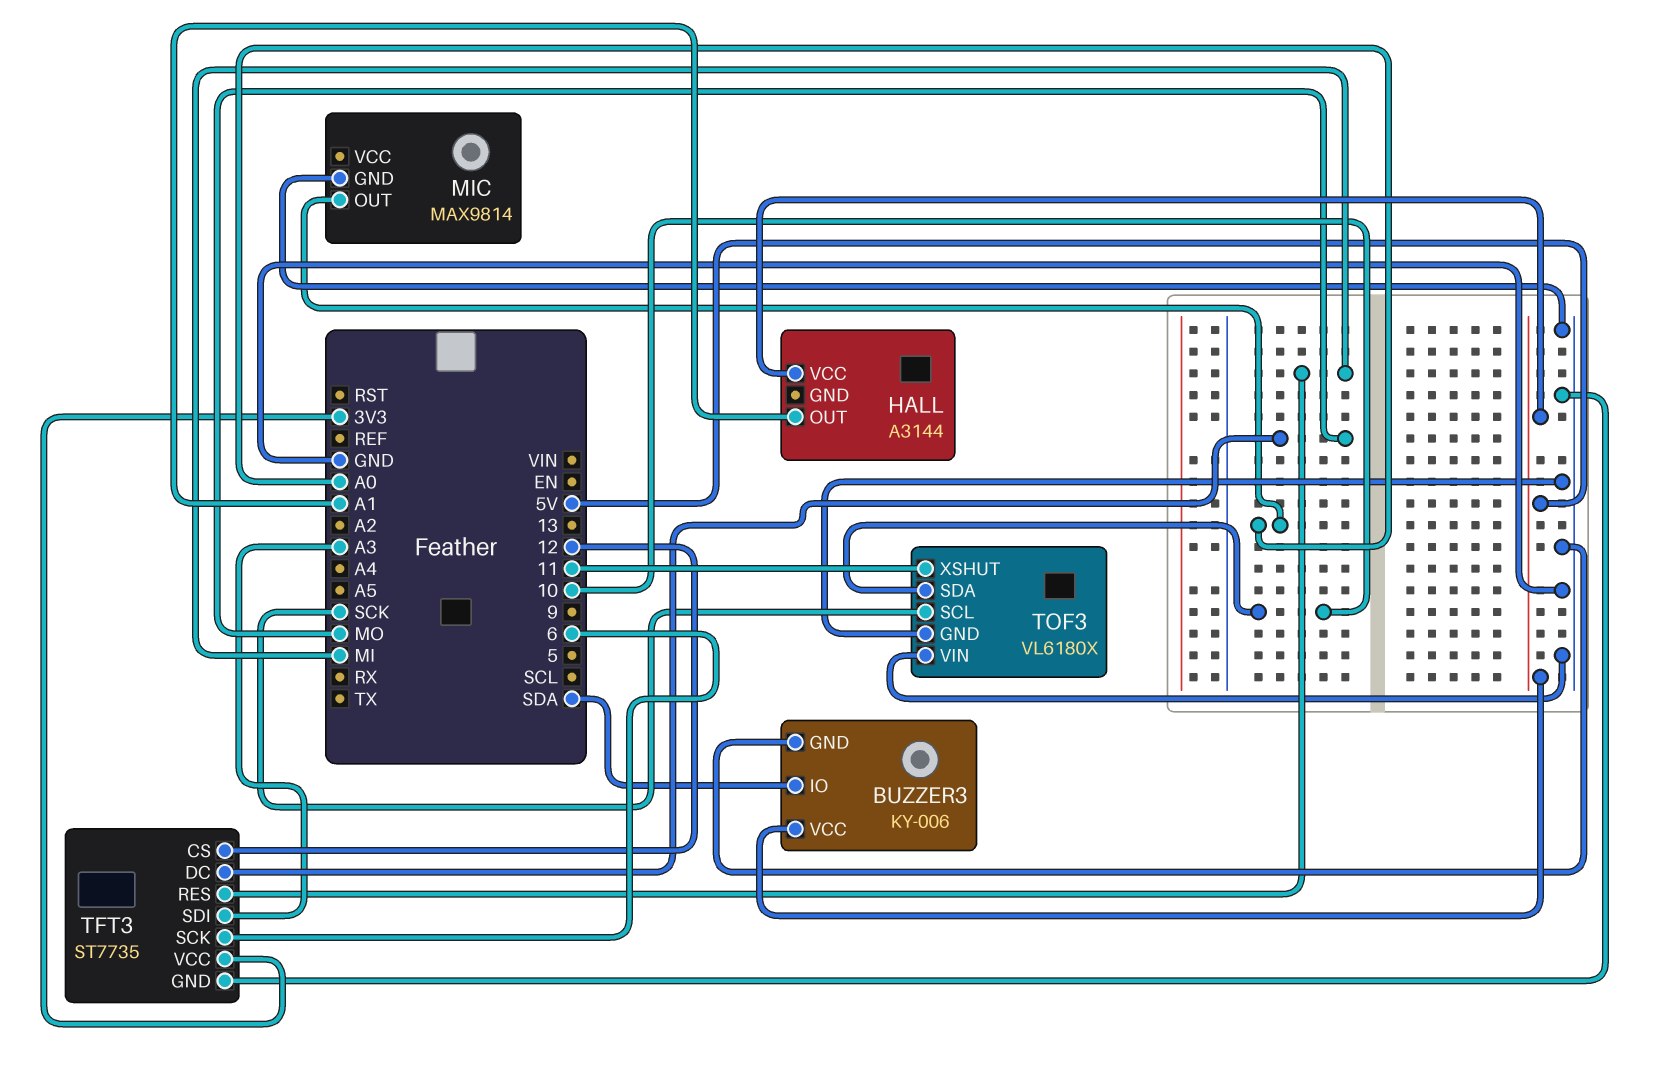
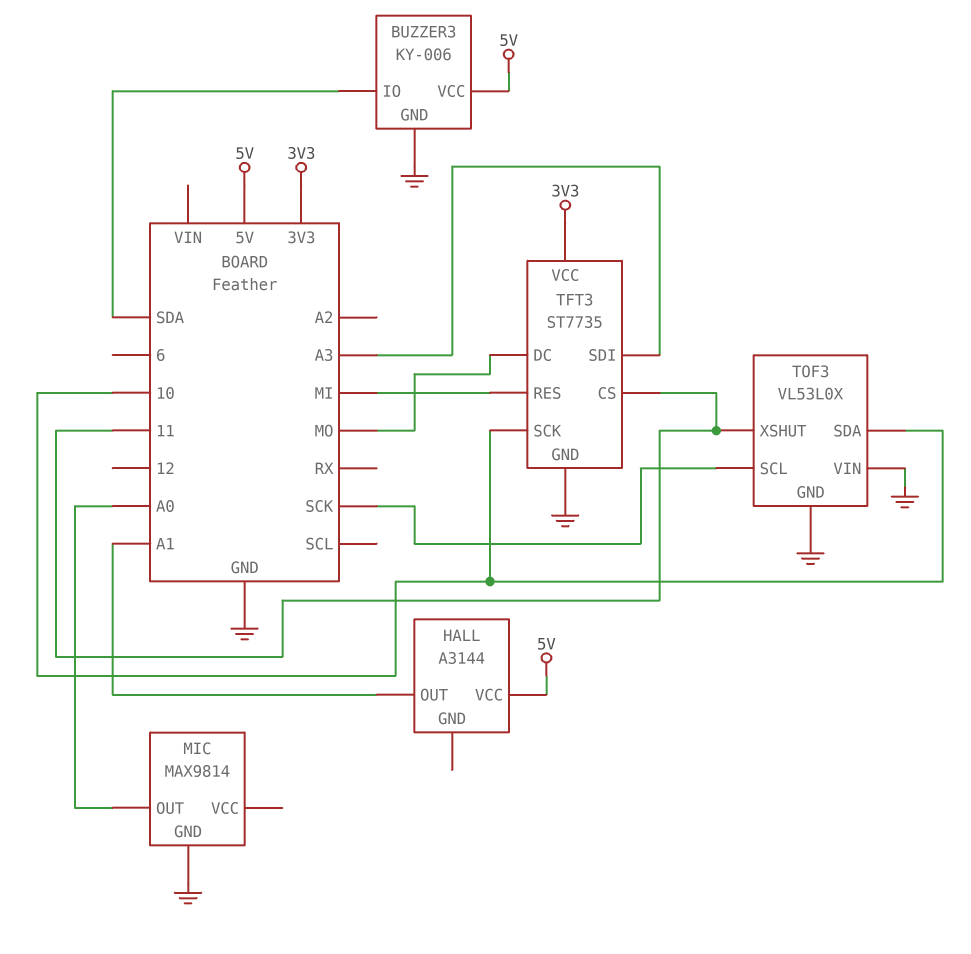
TFT3 pin CS: 12 -> 11
TFT3 pin SCK: 6 -> 10
TOF3: VL6180X -> VL53L0X

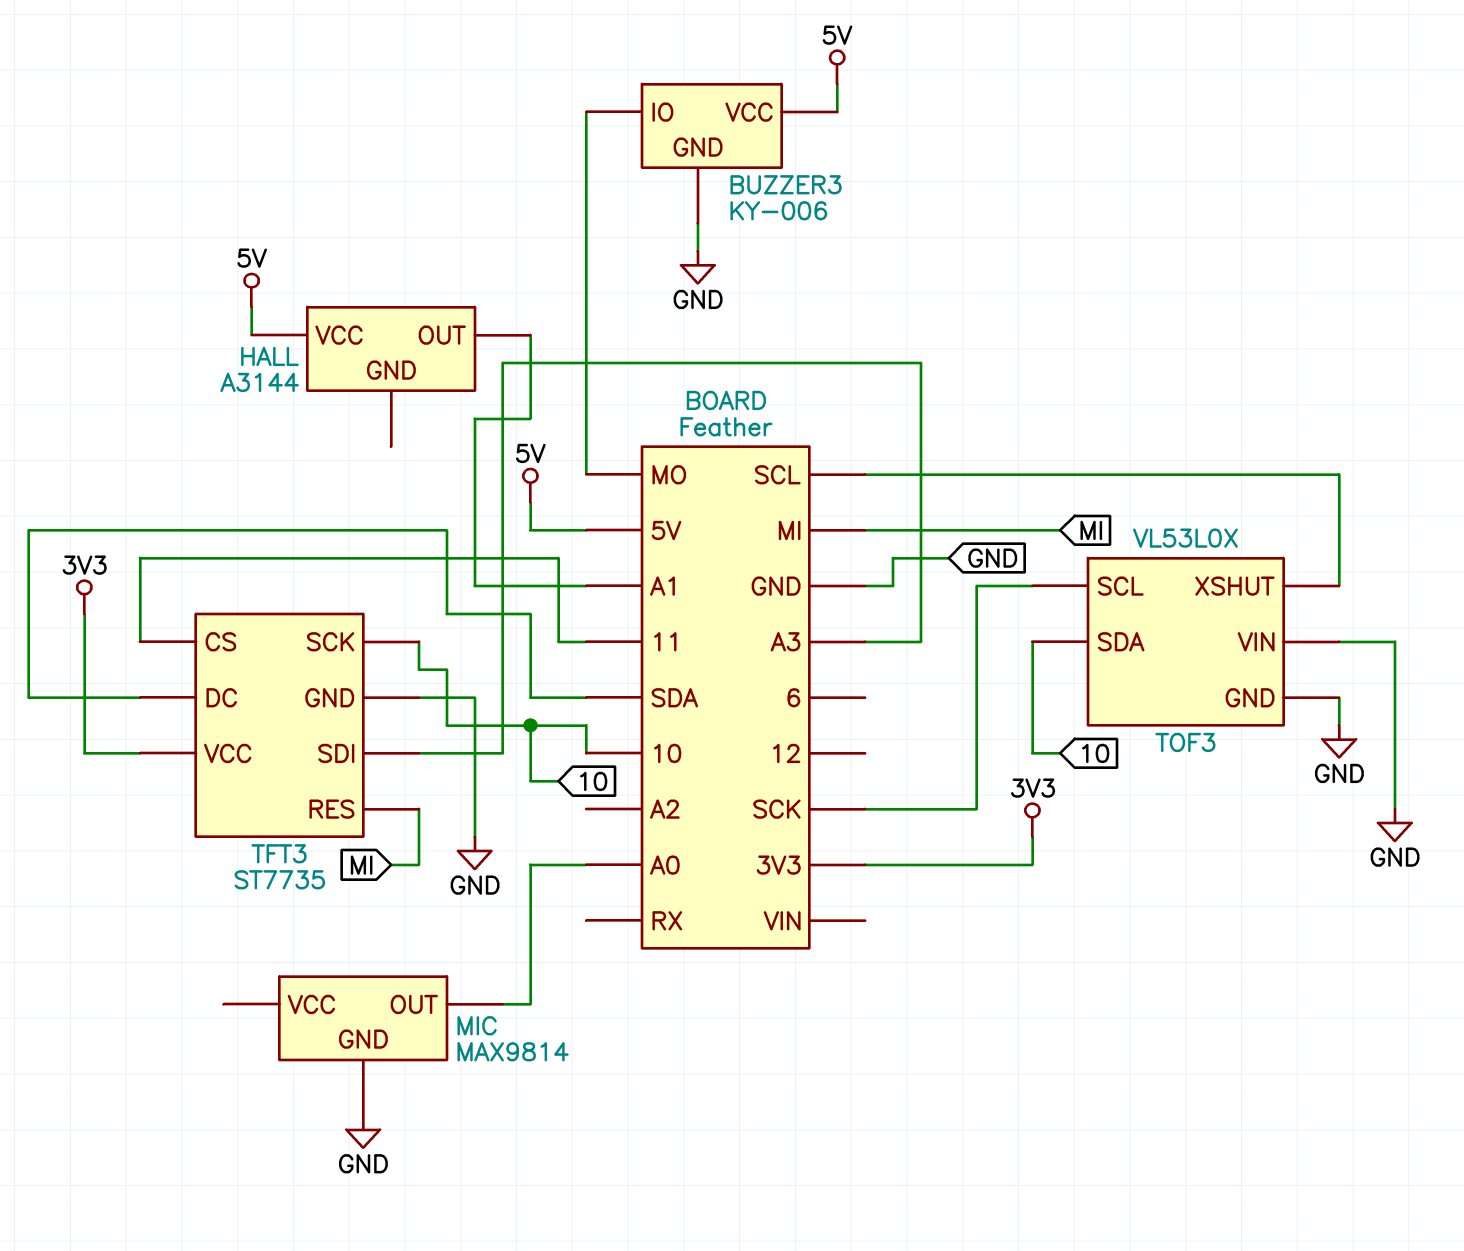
BUZZER3 pin IO: SDA -> MO
TFT3 pin DC: MO -> SDA
TOF3 pin XSHUT: 11 -> SCL

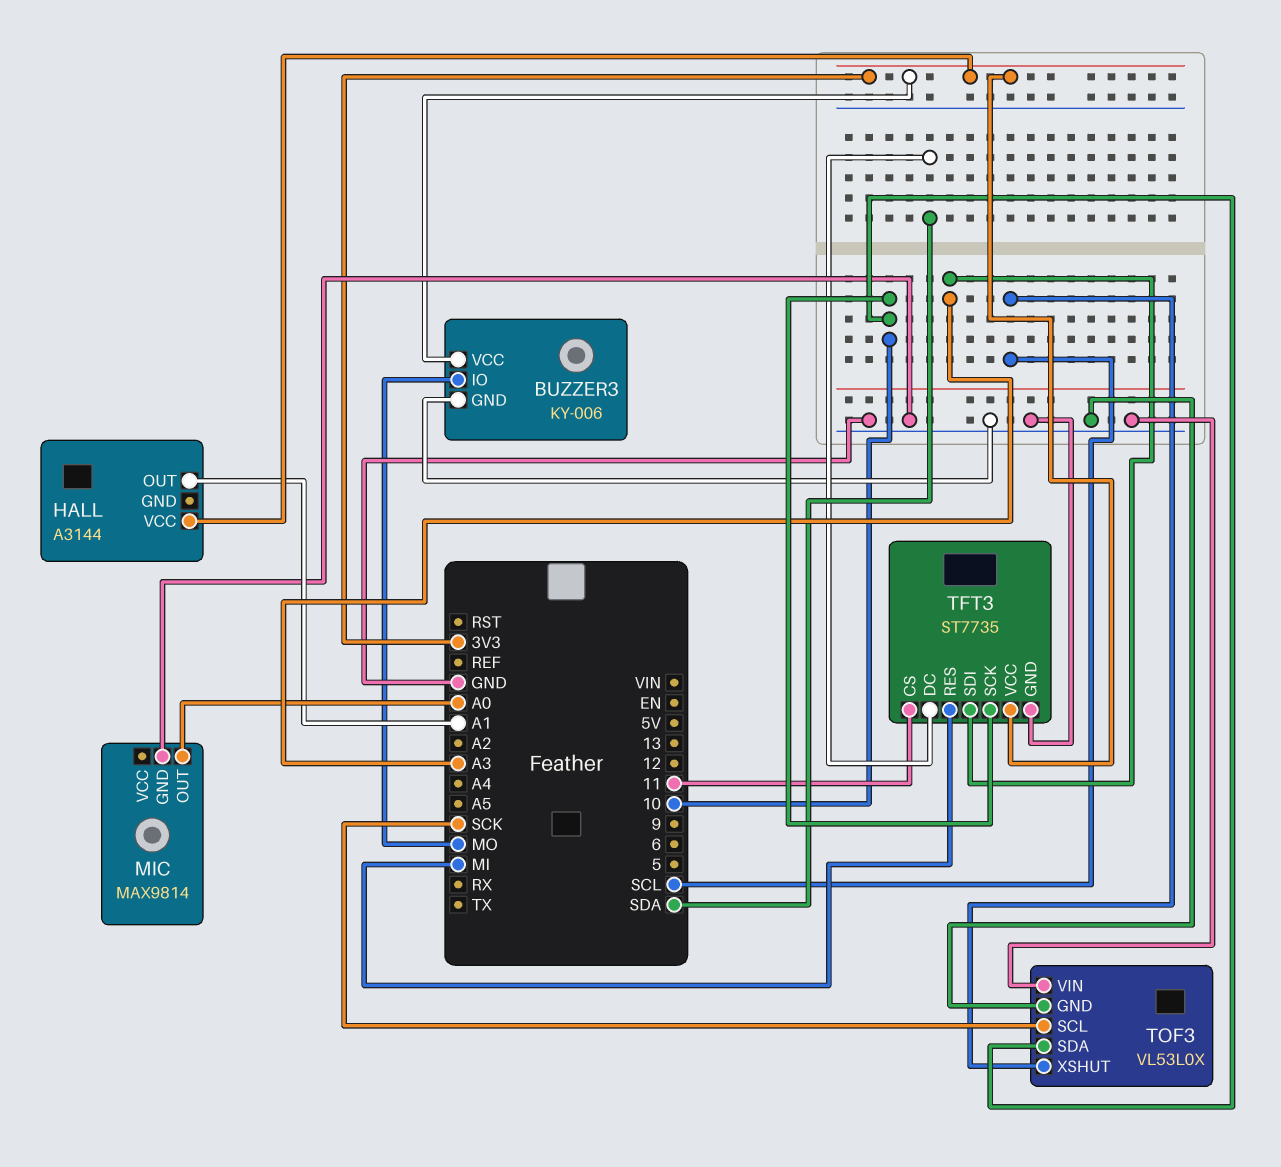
BUZZER3 pin VCC: 5V -> 3V3
HALL pin VCC: 5V -> 3V3

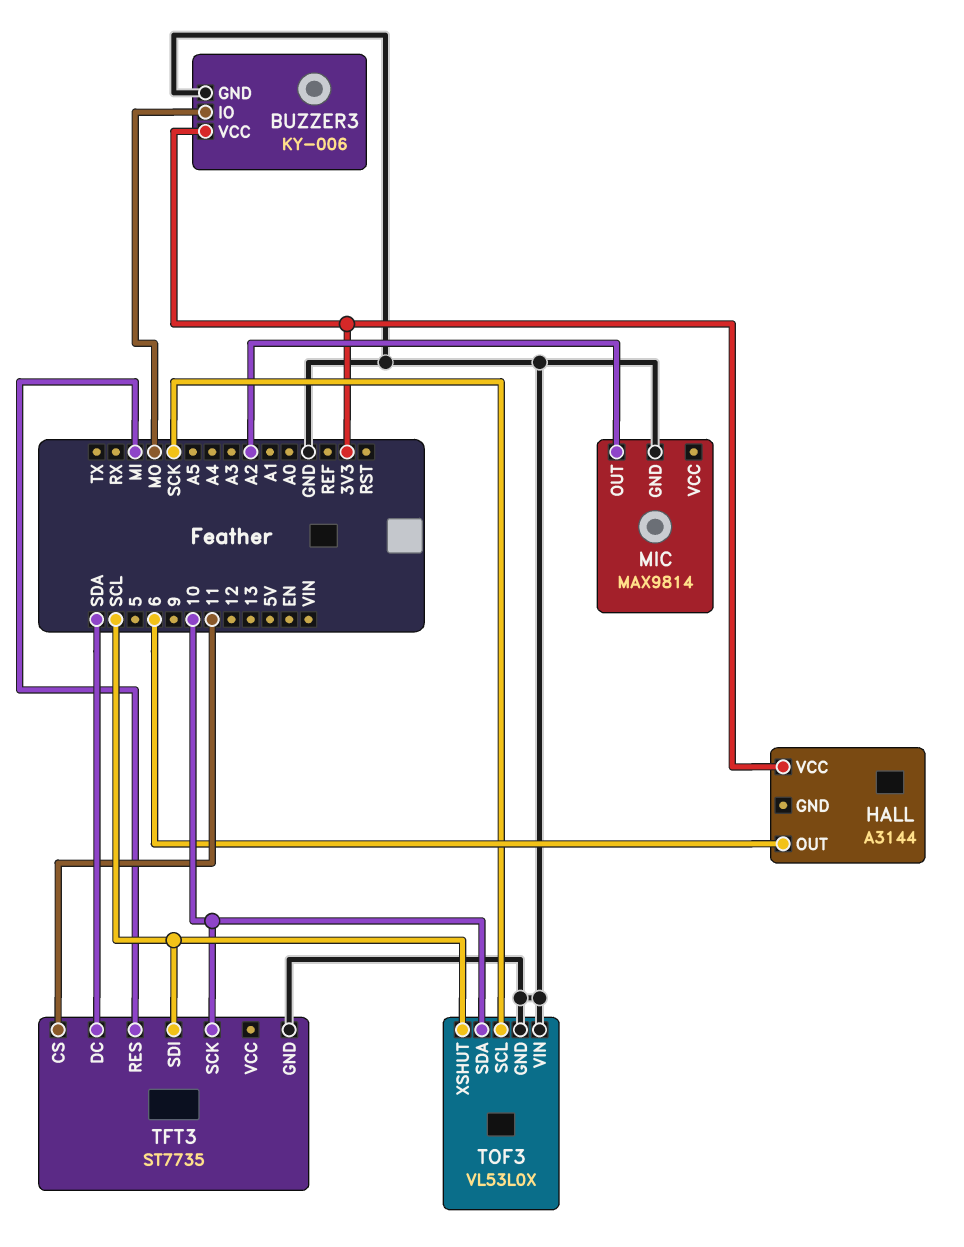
HALL pin OUT: A1 -> 6
MIC pin OUT: A0 -> A2
TFT3 pin SDI: A3 -> SCL
TFT3 pin VCC: 3V3 -> none

